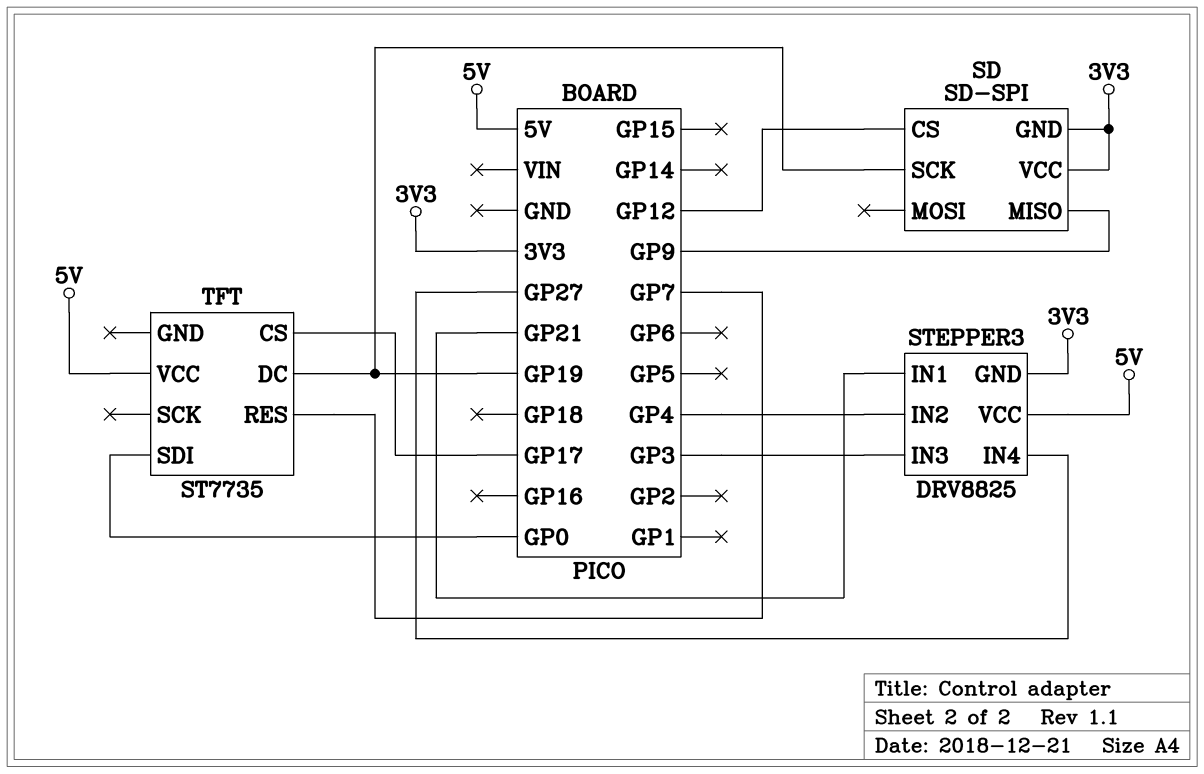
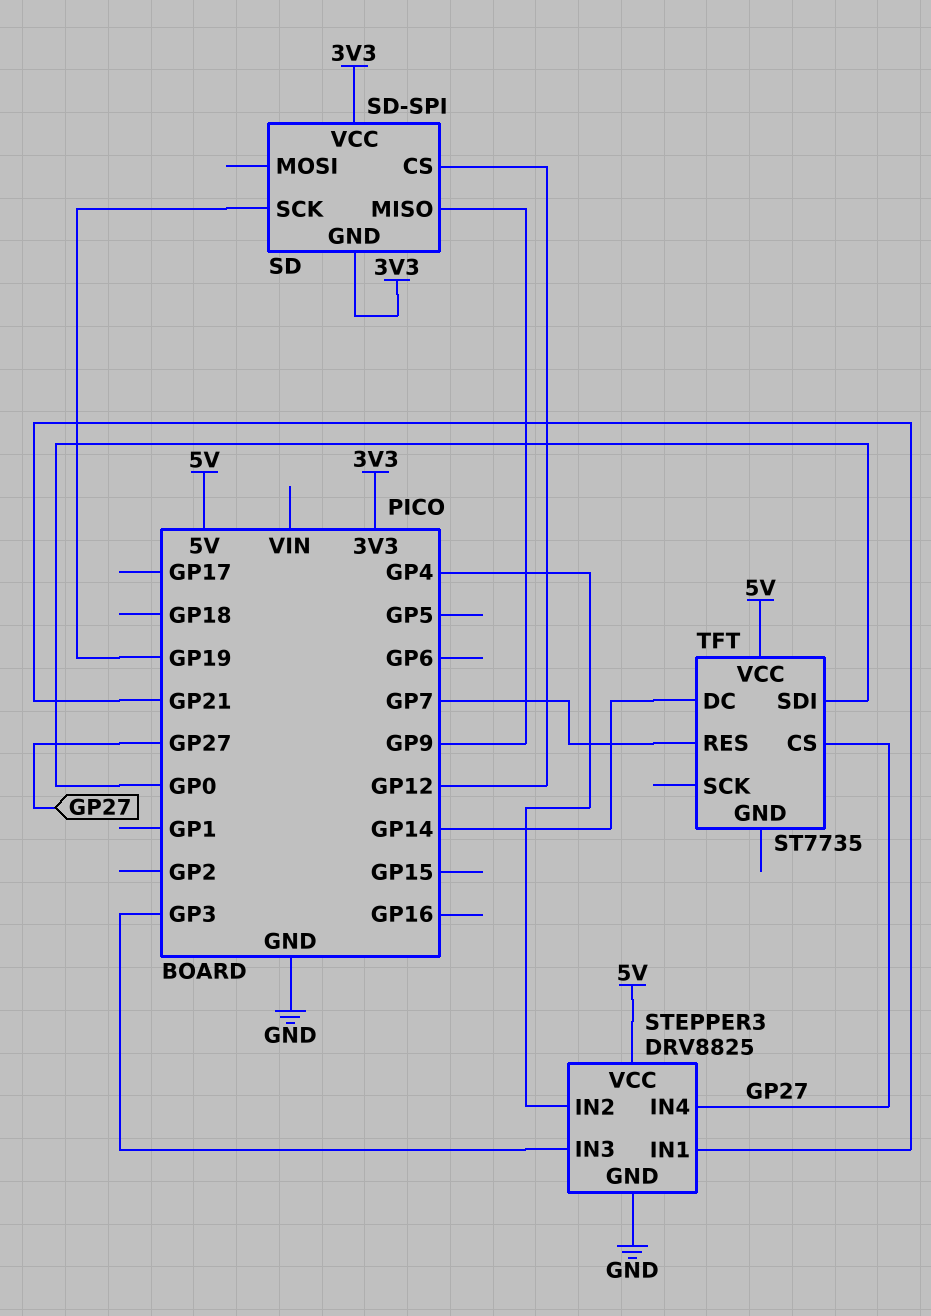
STEPPER3 pin GND: 3V3 -> GND
TFT pin CS: GP17 -> GP27
TFT pin DC: GP19 -> GP14

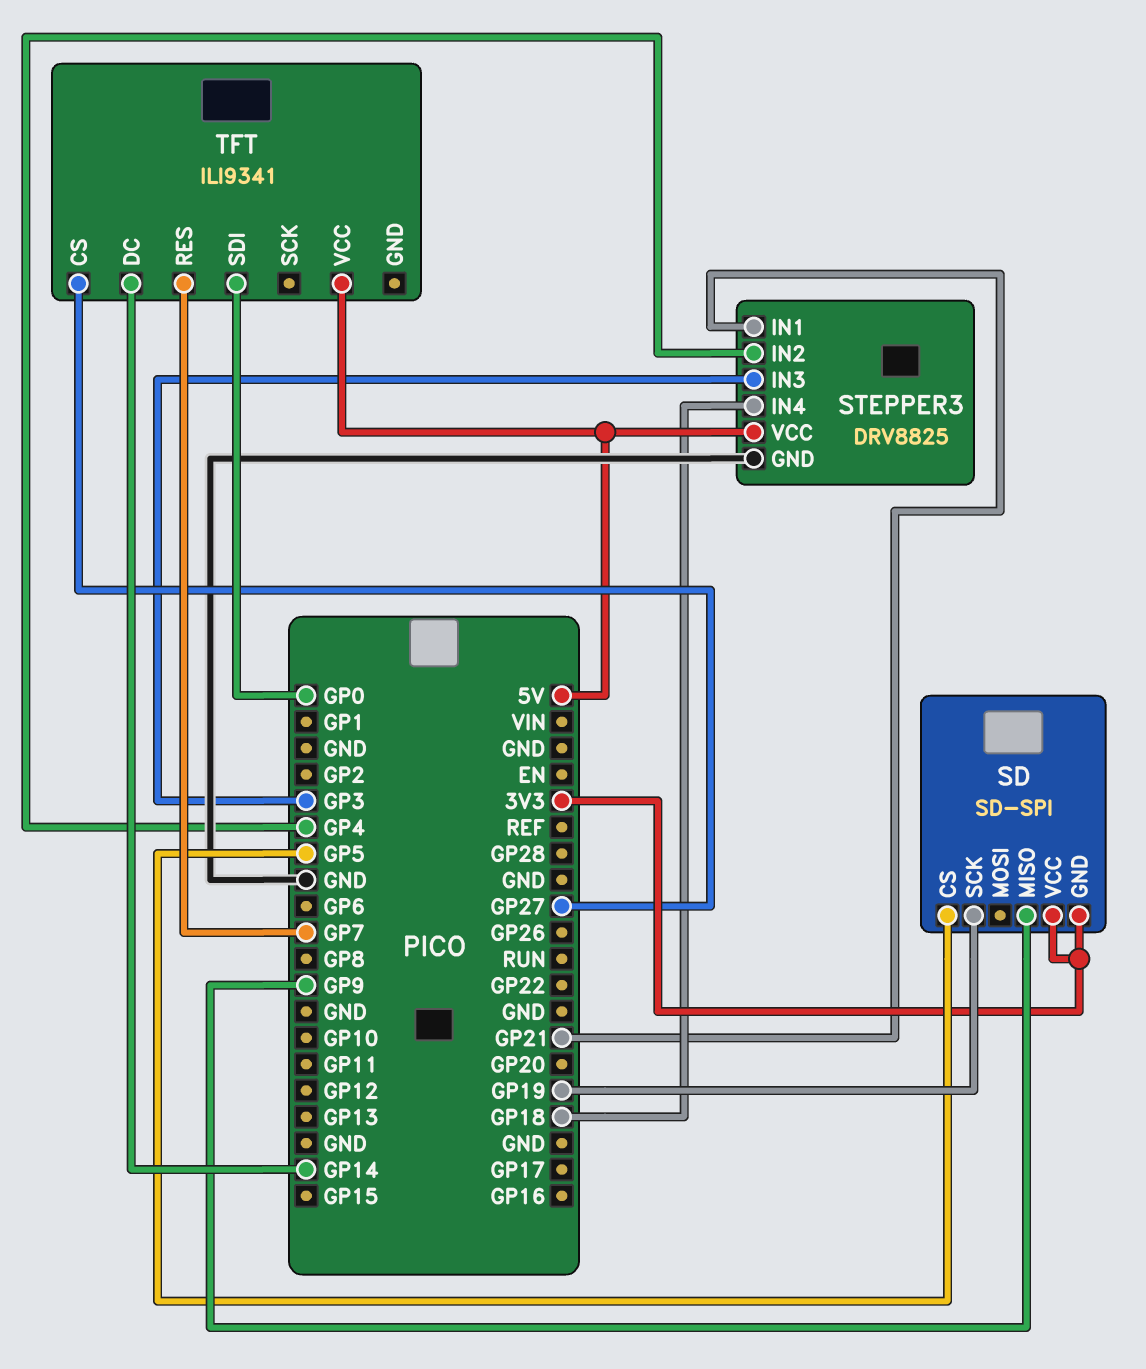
SD pin CS: GP12 -> GP5
STEPPER3 pin IN4: GP27 -> GP18
TFT: ST7735 -> ILI9341

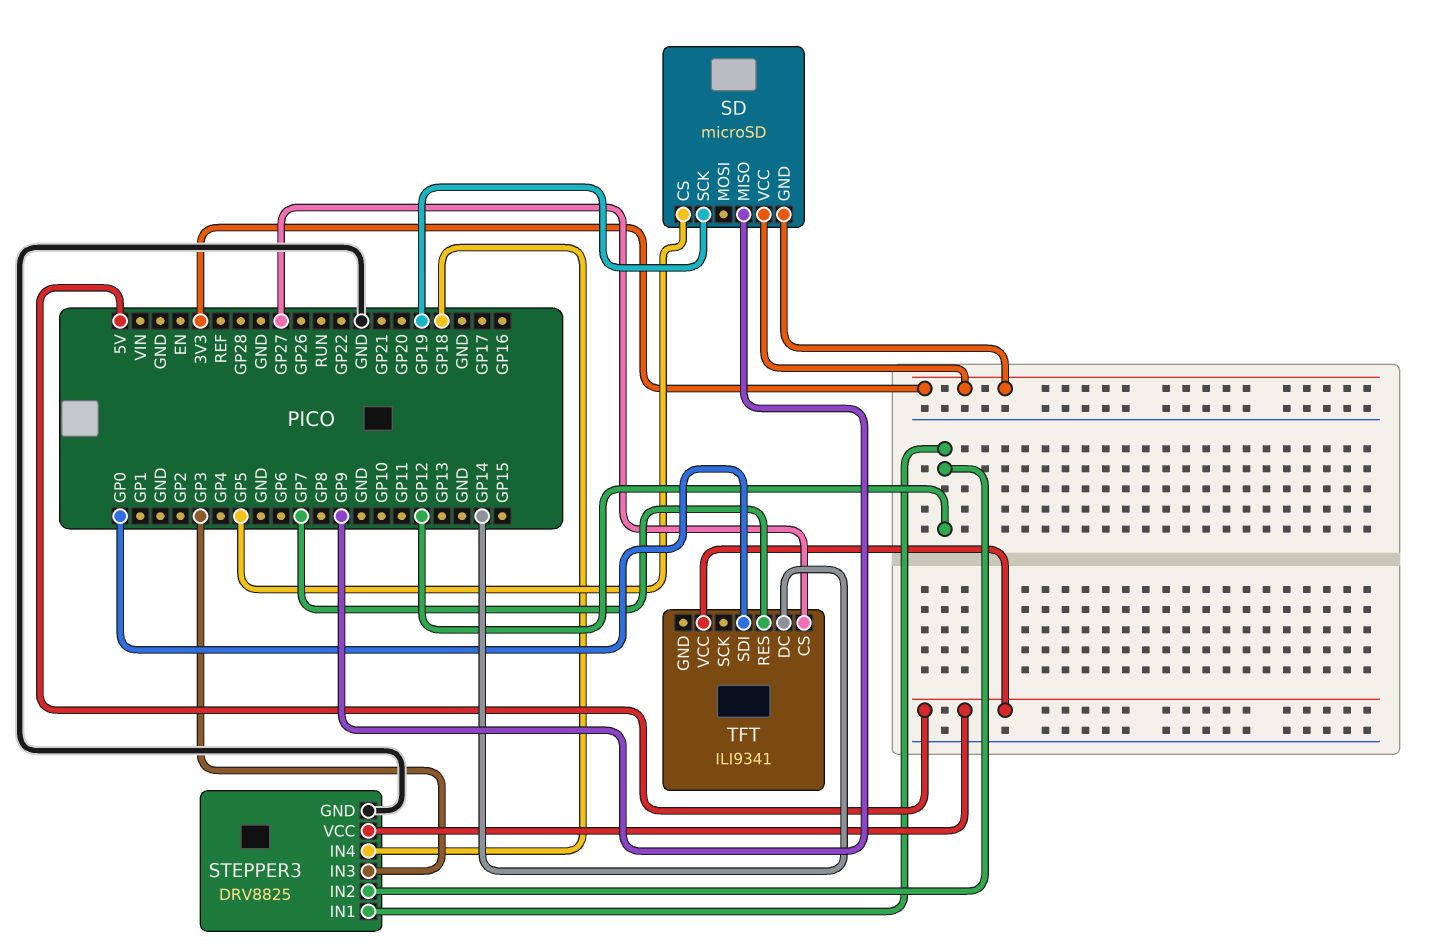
SD: SD-SPI -> microSD
STEPPER3 pin IN1: GP21 -> GP12
STEPPER3 pin IN2: GP4 -> GP12

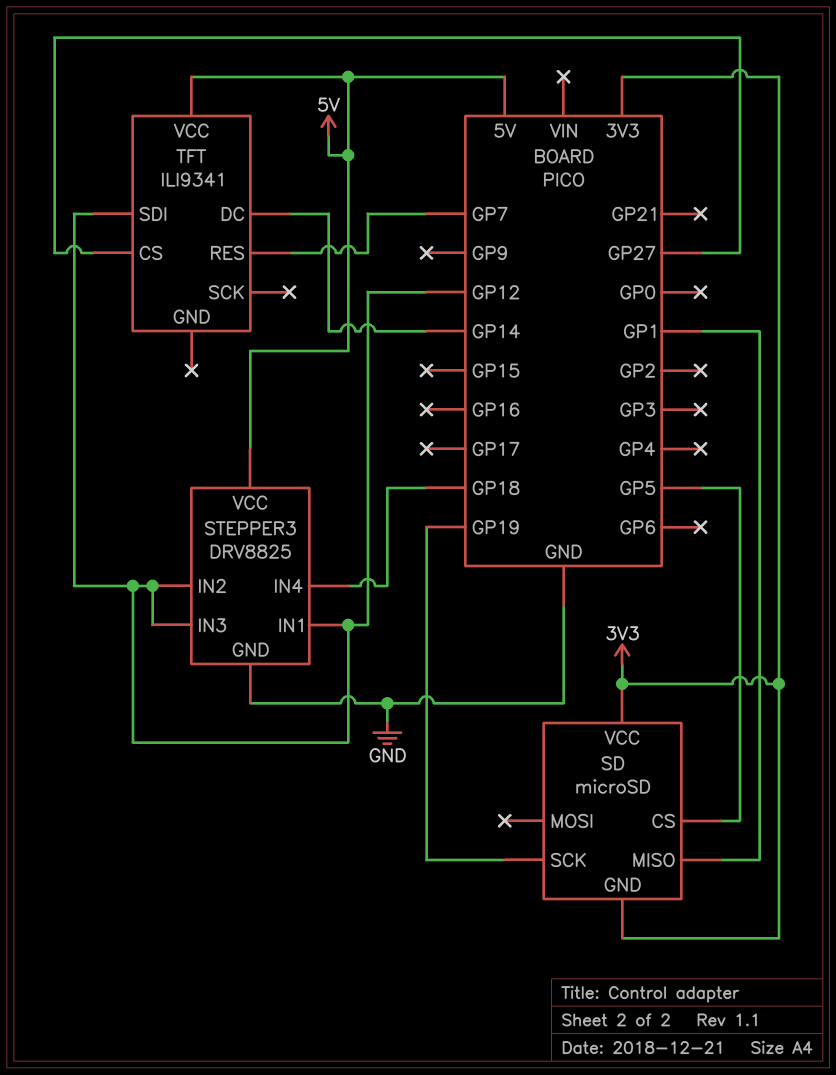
SD pin MISO: GP9 -> GP1
STEPPER3 pin IN3: GP3 -> GP12
TFT pin SDI: GP0 -> GP12

